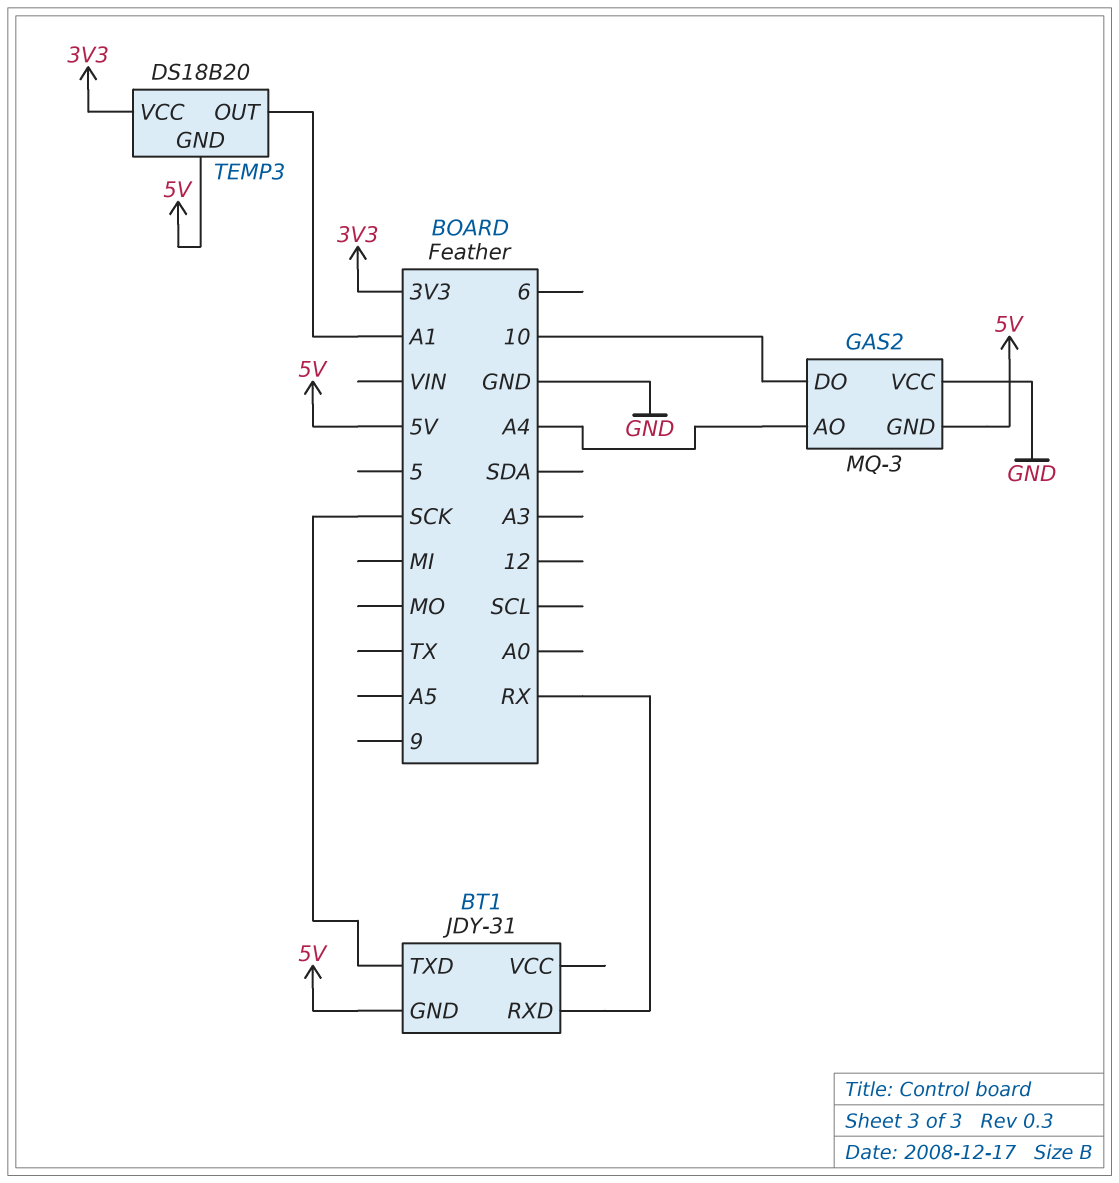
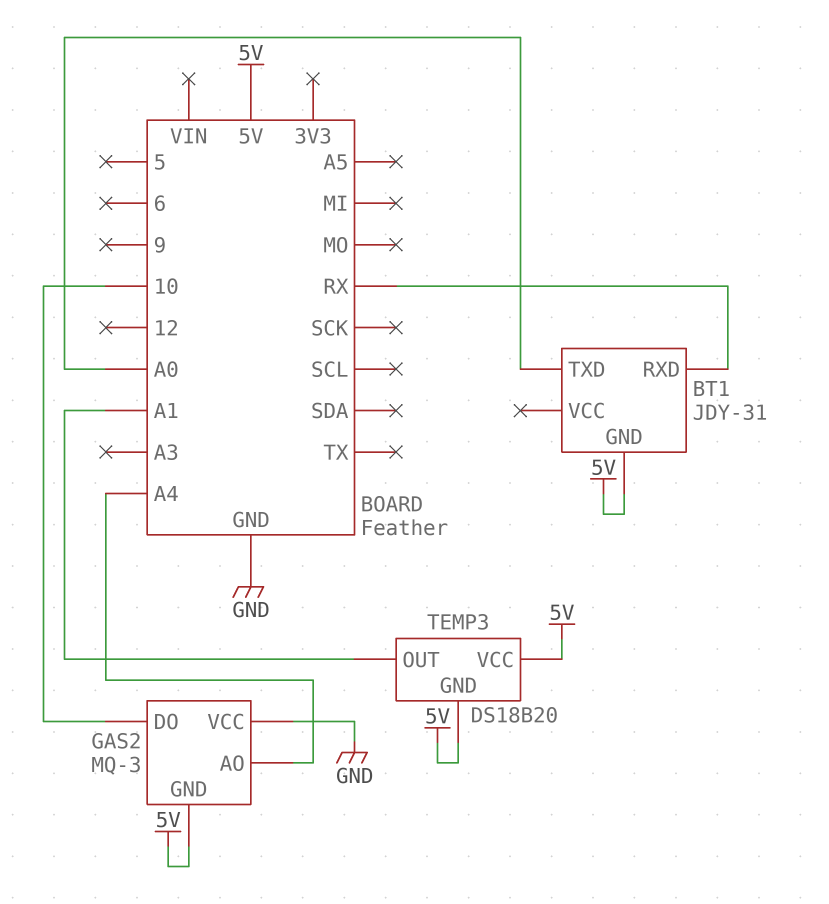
BT1 pin TXD: SCK -> A0
TEMP3 pin VCC: 3V3 -> 5V

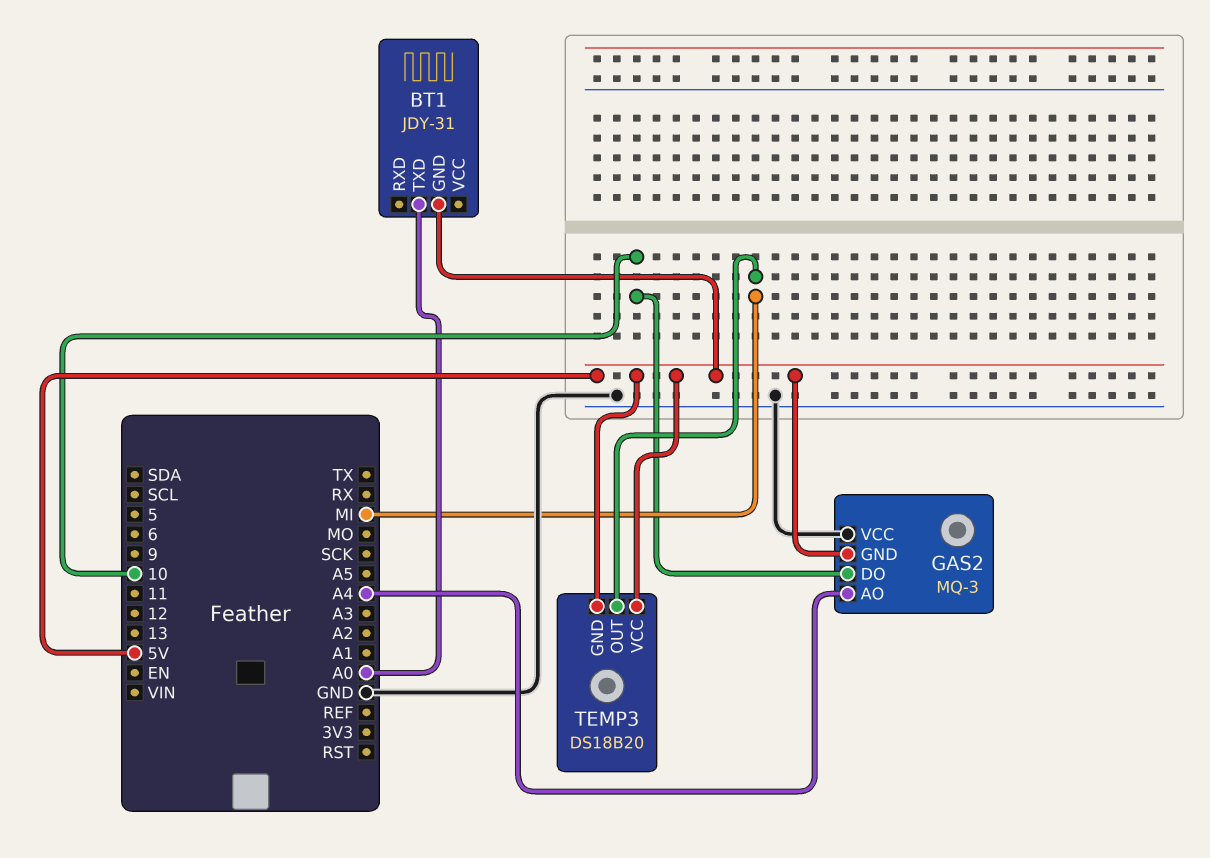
BT1 pin RXD: RX -> none
TEMP3 pin OUT: A1 -> MI

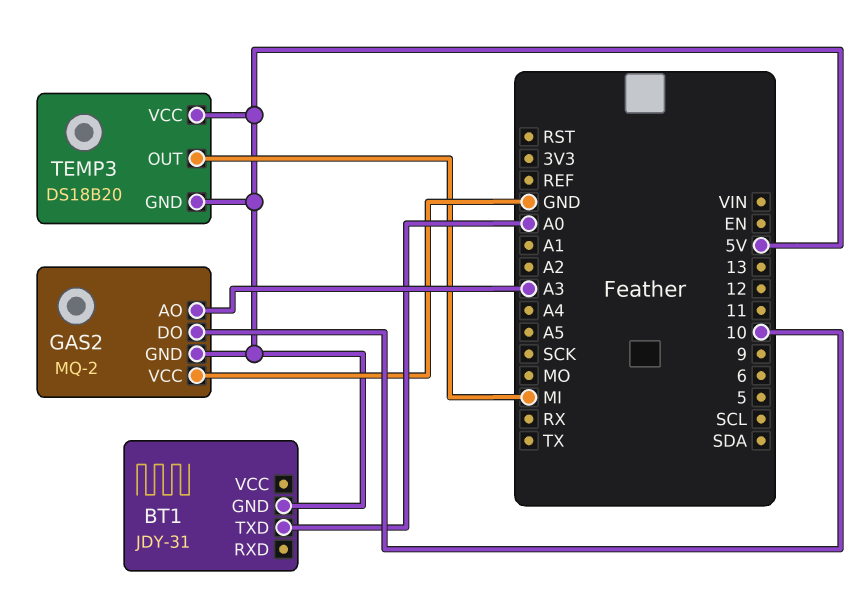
GAS2: MQ-3 -> MQ-2
GAS2 pin AO: A4 -> A3

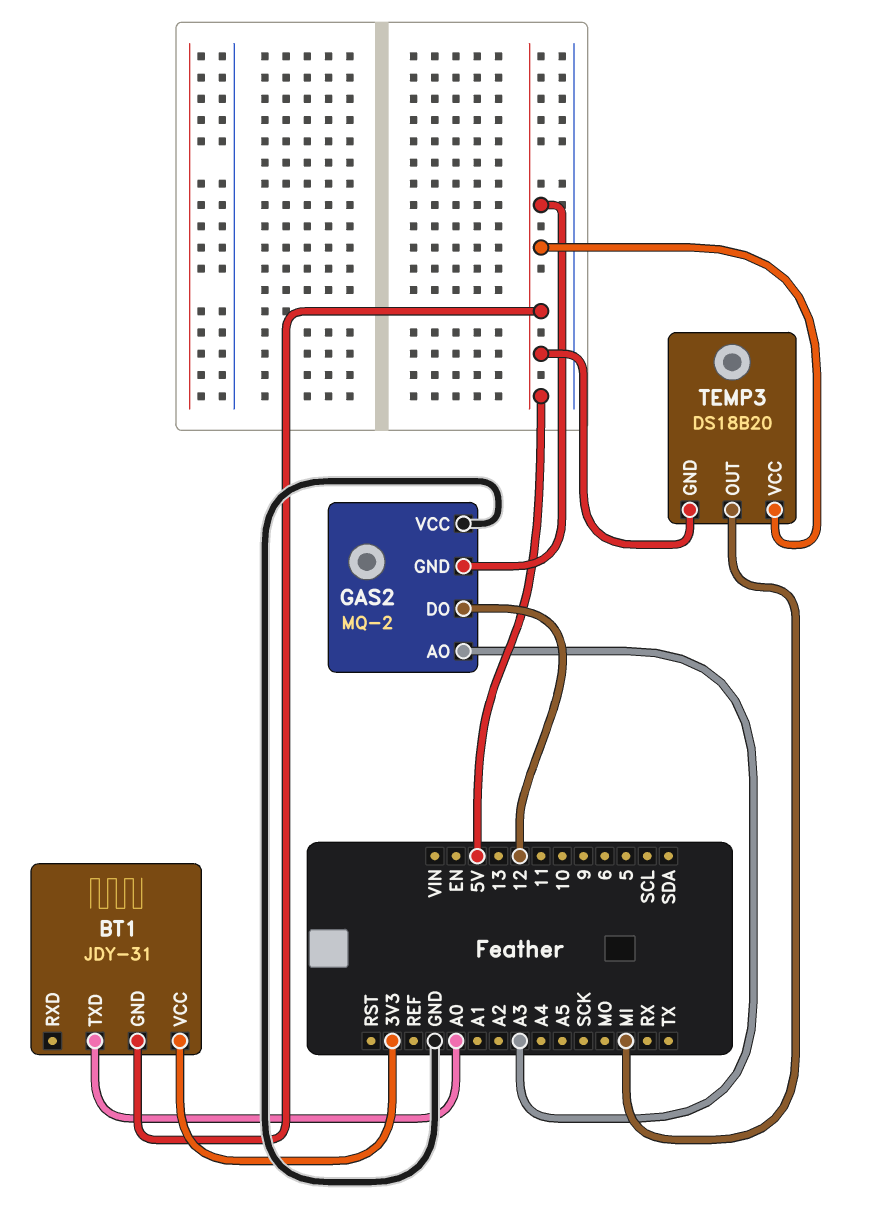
BT1 pin VCC: none -> 3V3
GAS2 pin DO: 10 -> 12

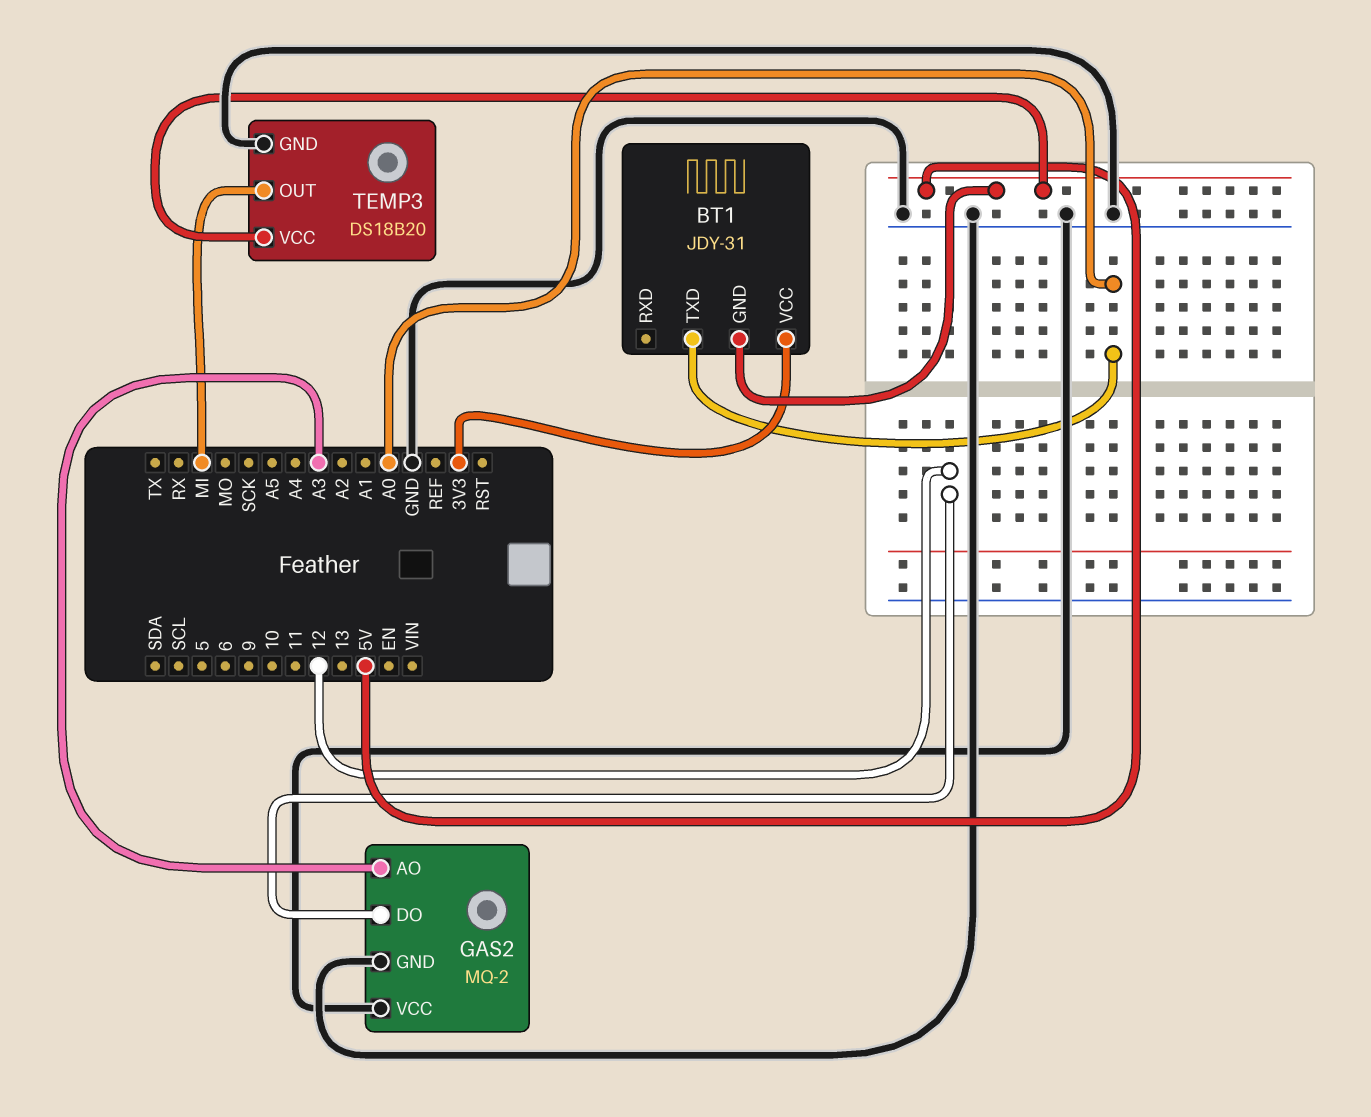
GAS2 pin GND: 5V -> GND
TEMP3 pin GND: 5V -> GND

